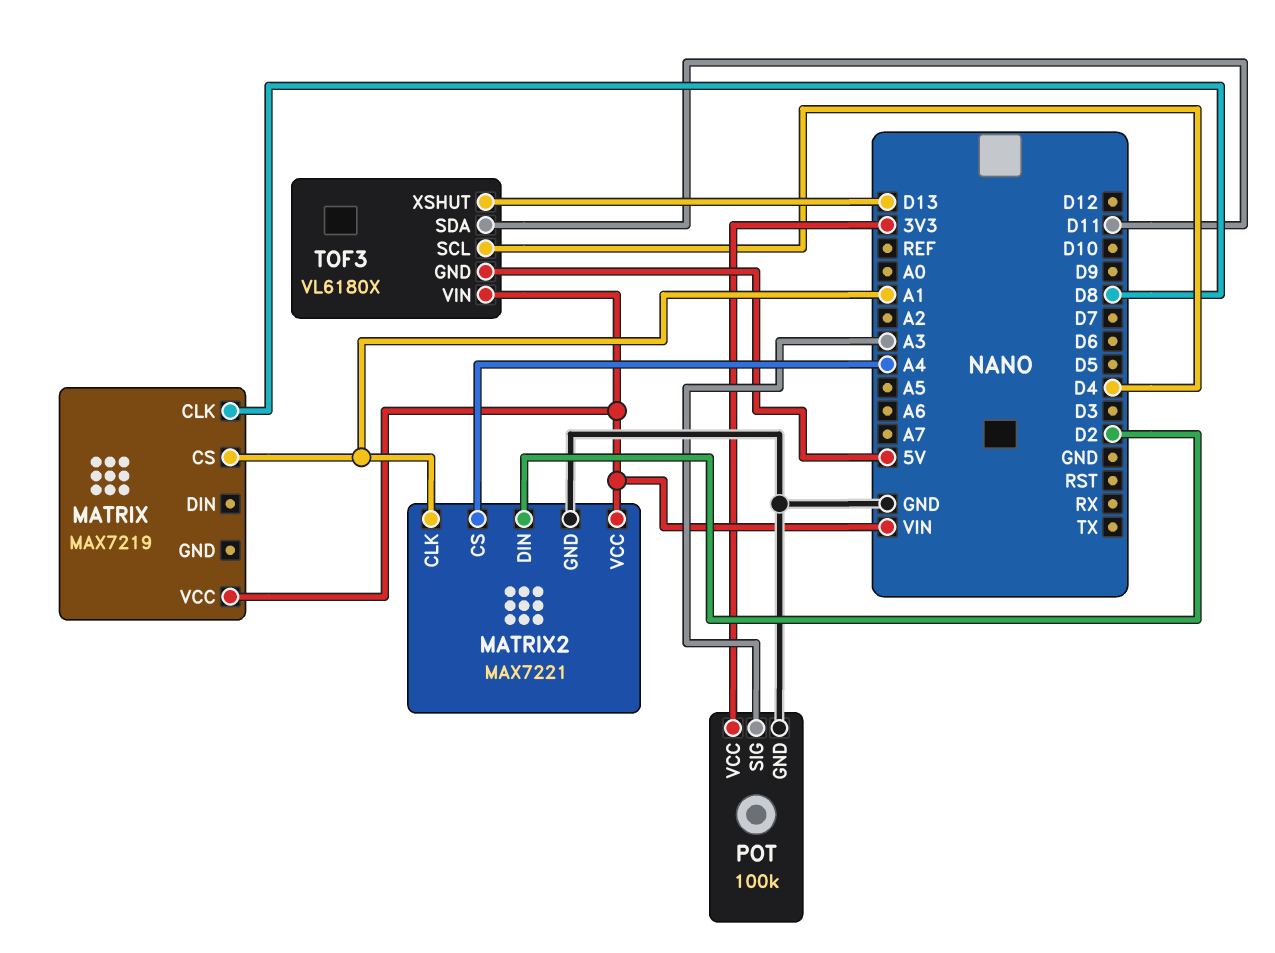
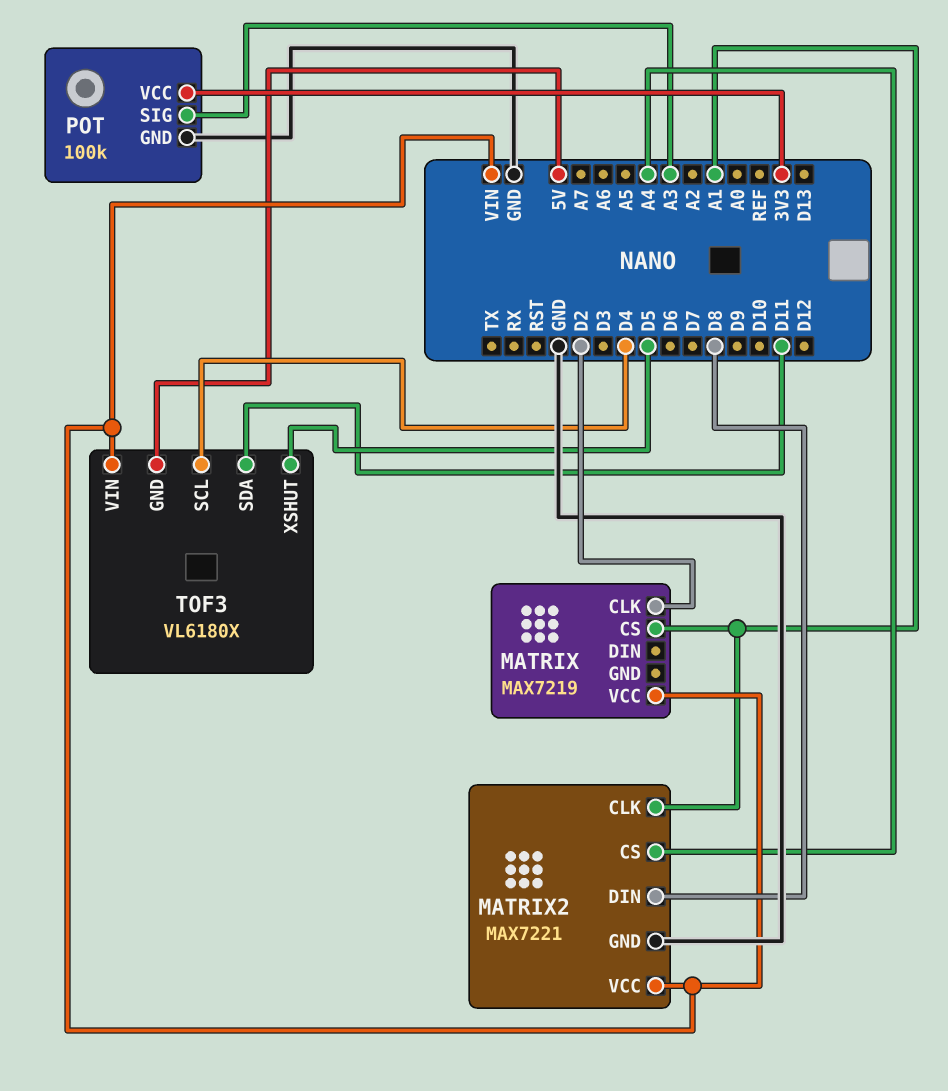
MATRIX pin CLK: D8 -> D2
MATRIX2 pin DIN: D2 -> D8
TOF3 pin XSHUT: D13 -> D5

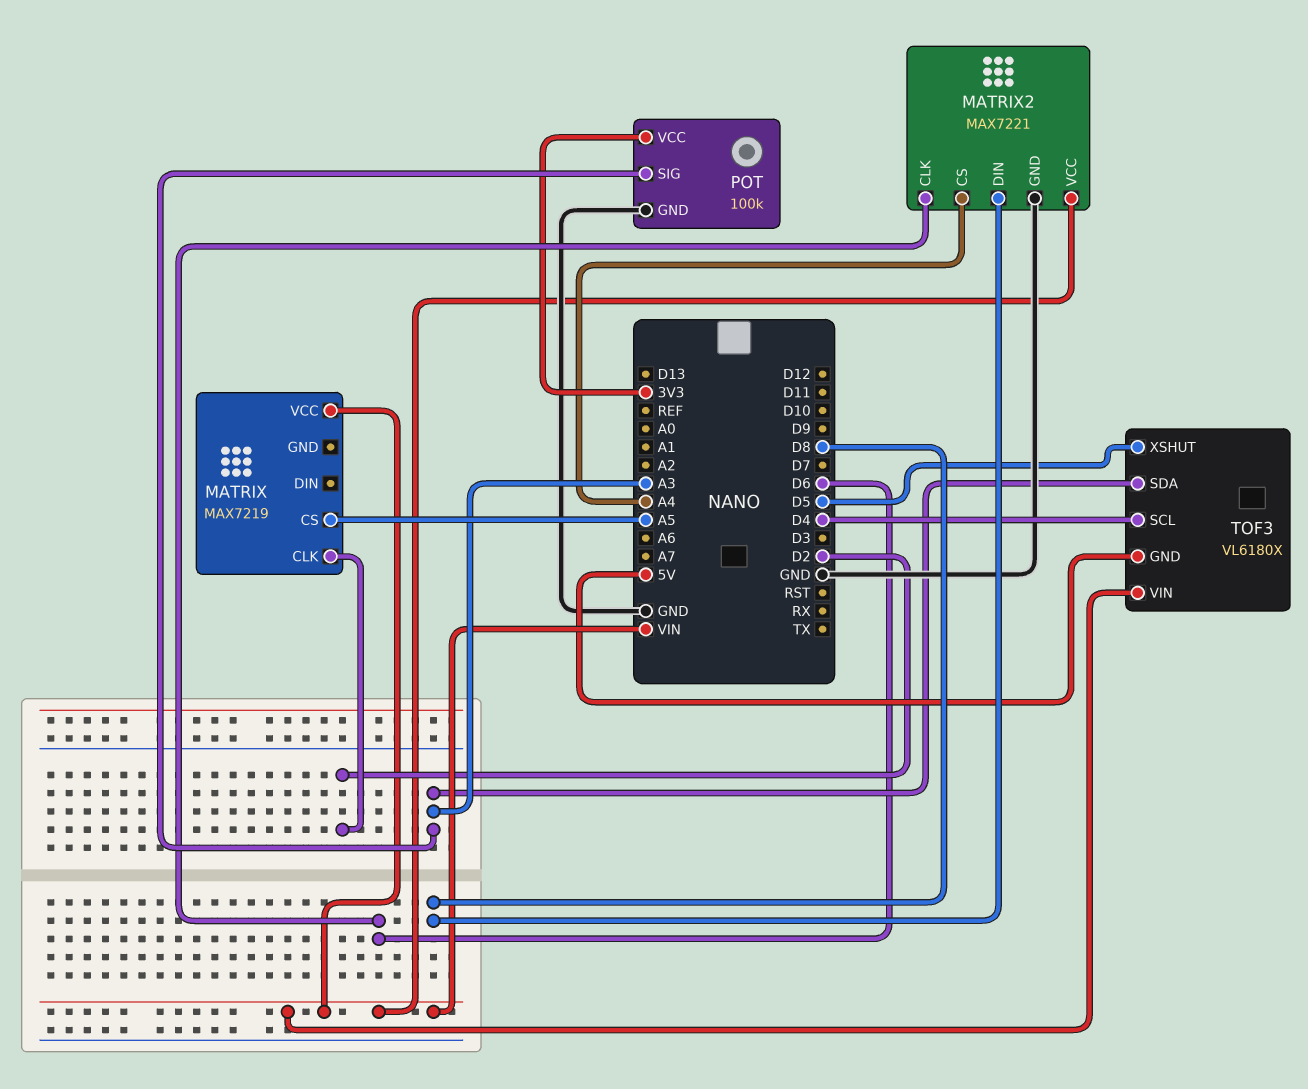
MATRIX pin CS: A1 -> A5
MATRIX2 pin CLK: A1 -> D6
TOF3 pin SDA: D11 -> A3

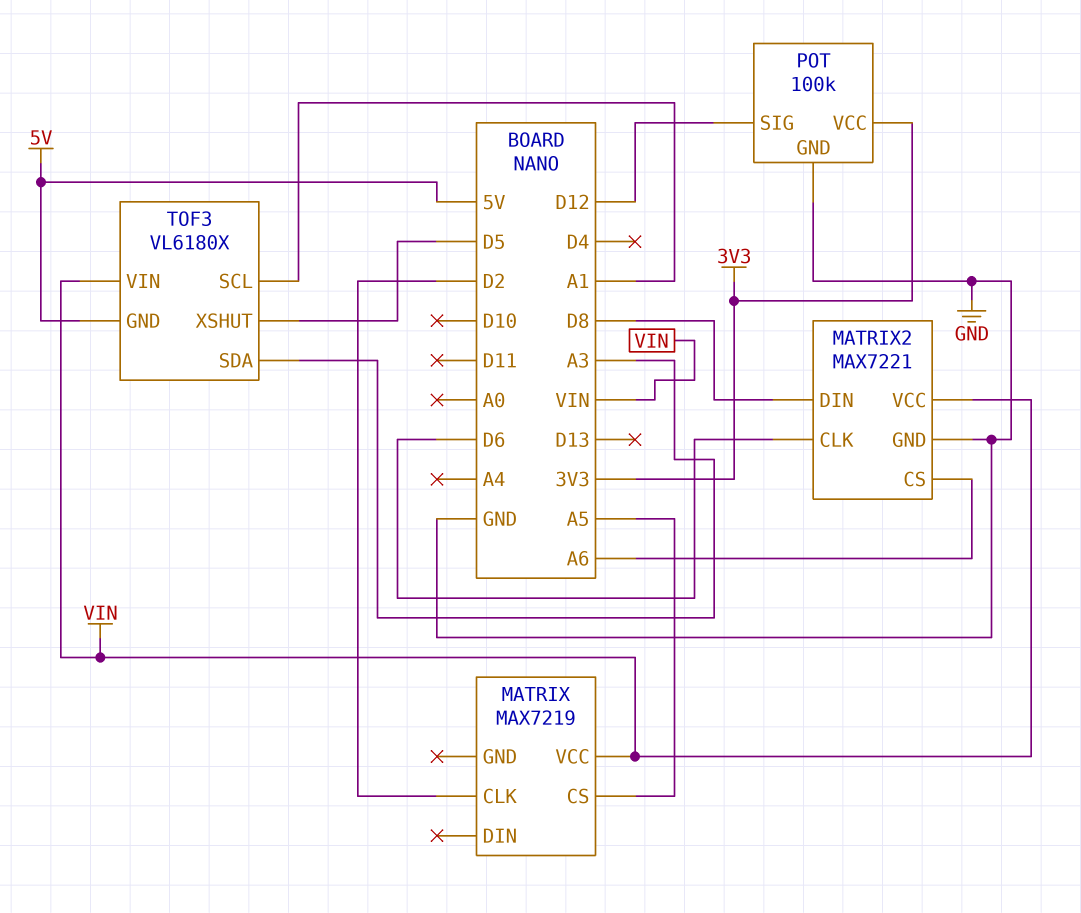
MATRIX2 pin CS: A4 -> A6
POT pin SIG: A3 -> D12
TOF3 pin SCL: D4 -> A1

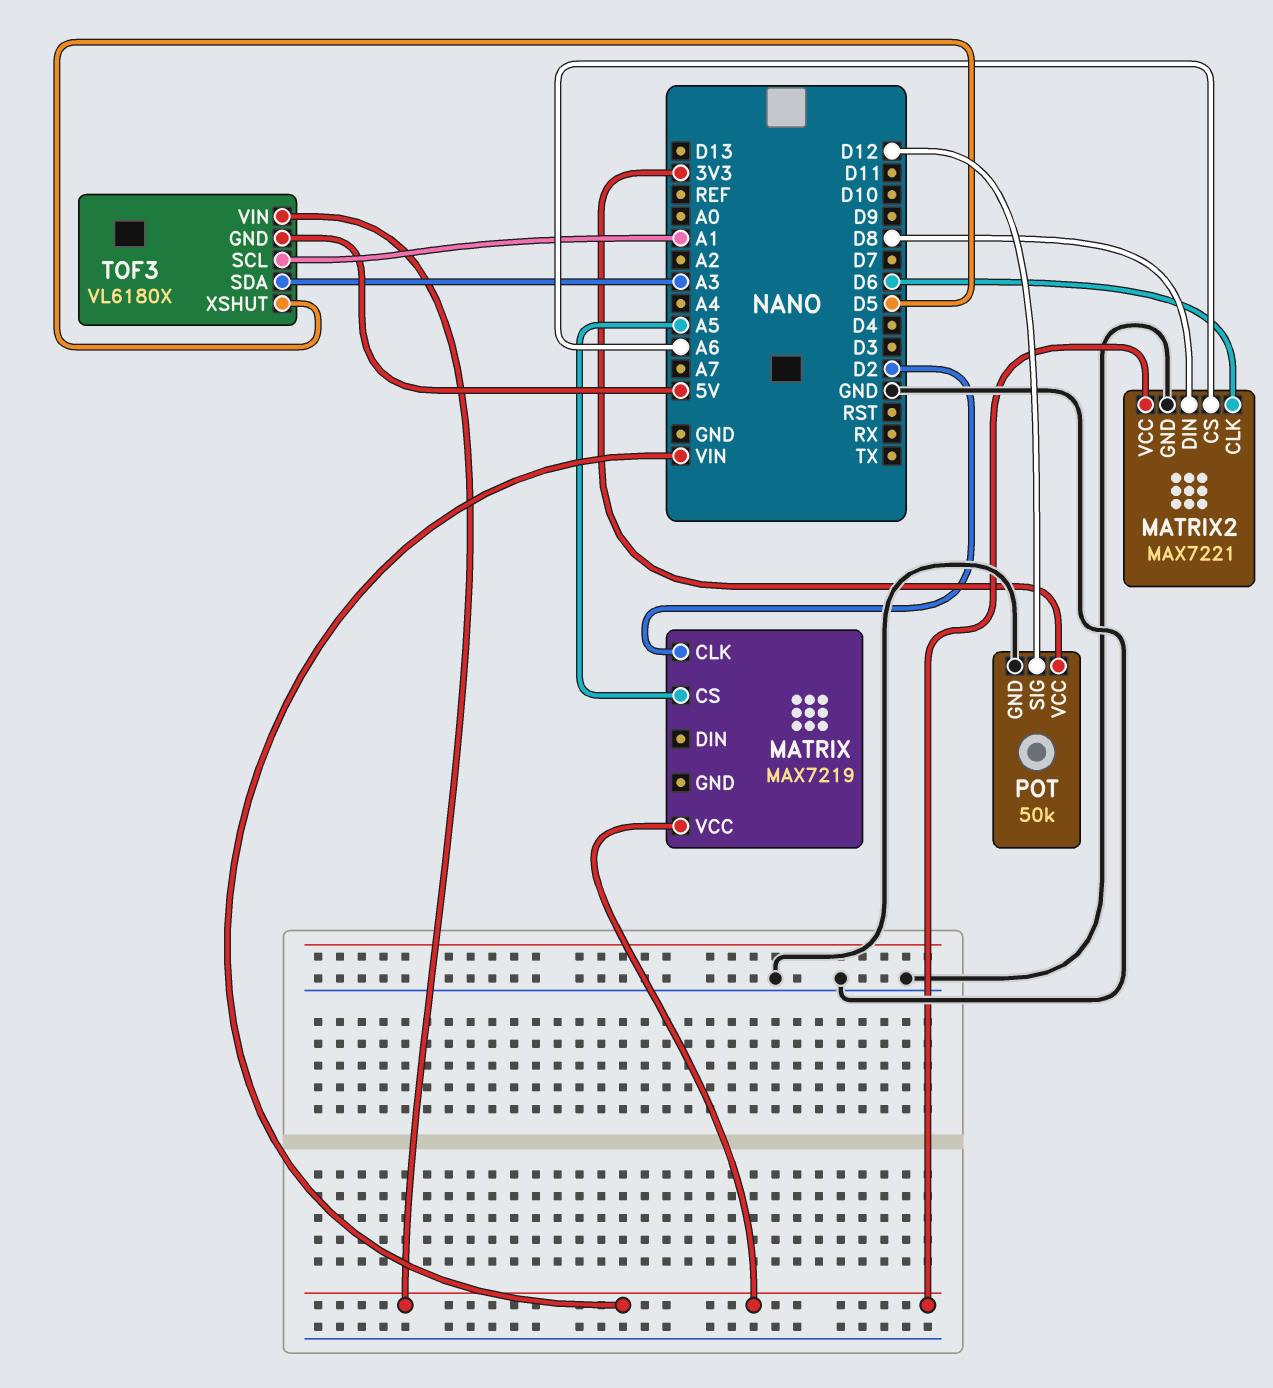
POT: 100k -> 50k

